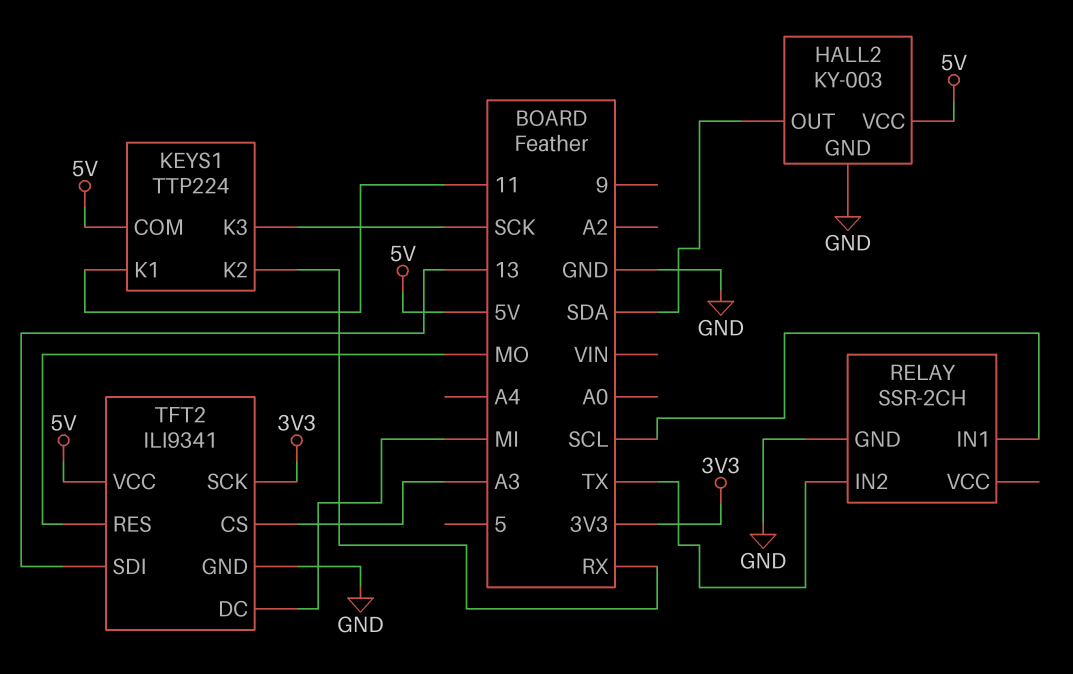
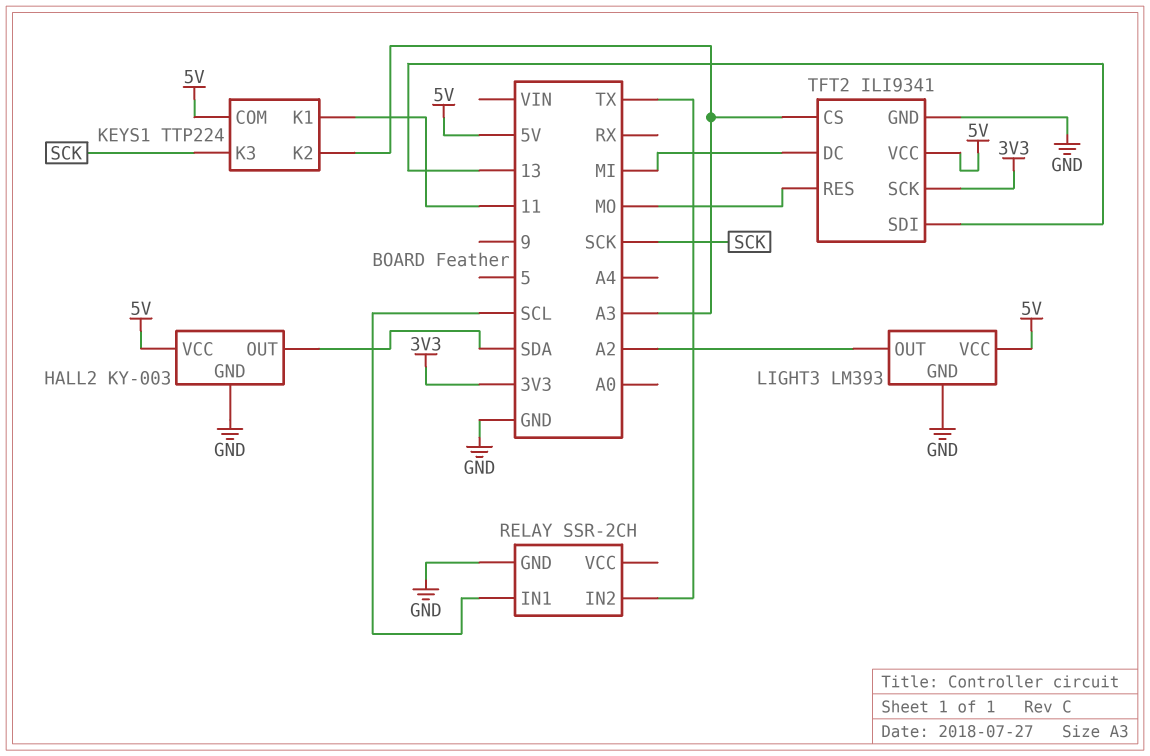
KEYS1 pin K2: RX -> A3
LIGHT3: none -> LM393
LIGHT3 pin GND: none -> GND
LIGHT3 pin OUT: none -> A2
LIGHT3 pin VCC: none -> 5V

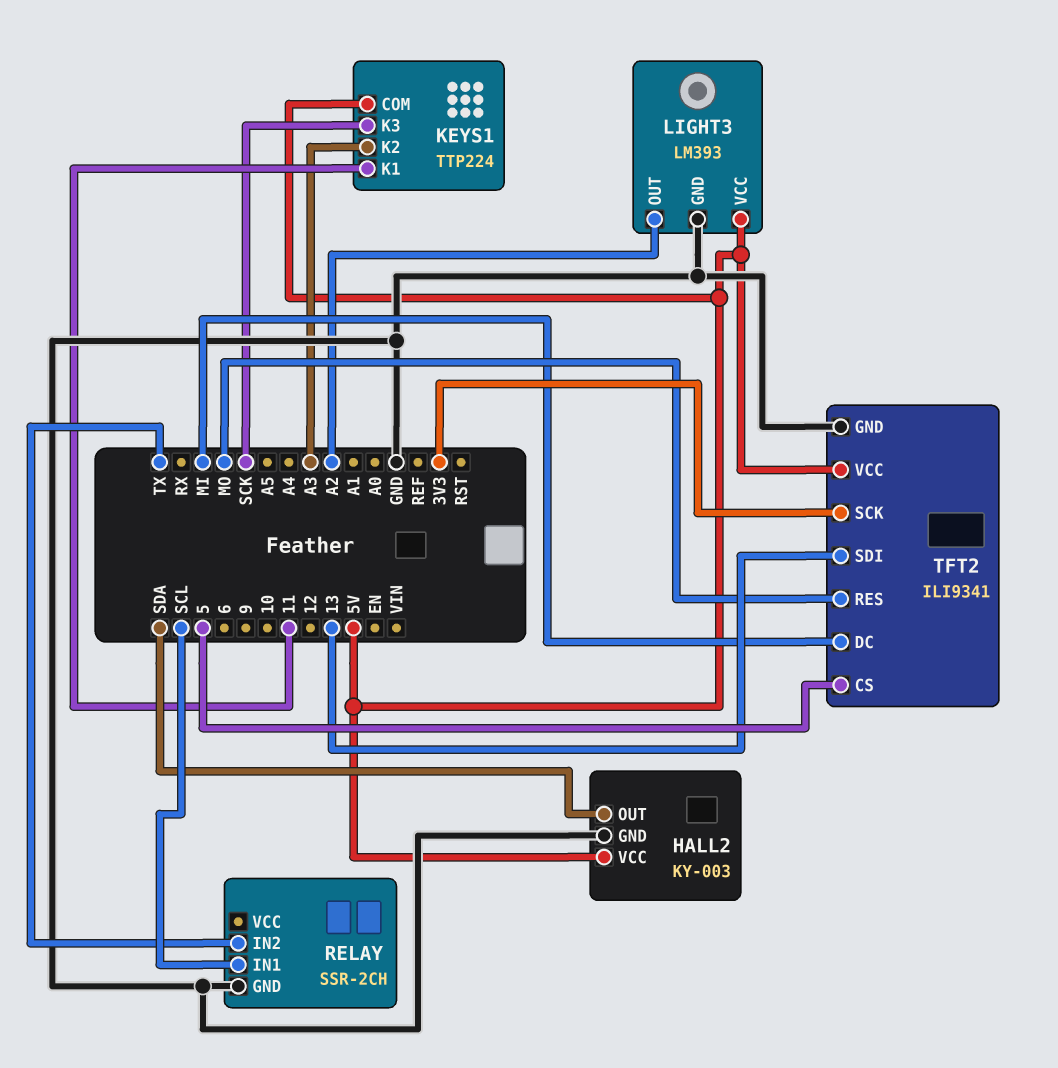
TFT2 pin CS: A3 -> 5

